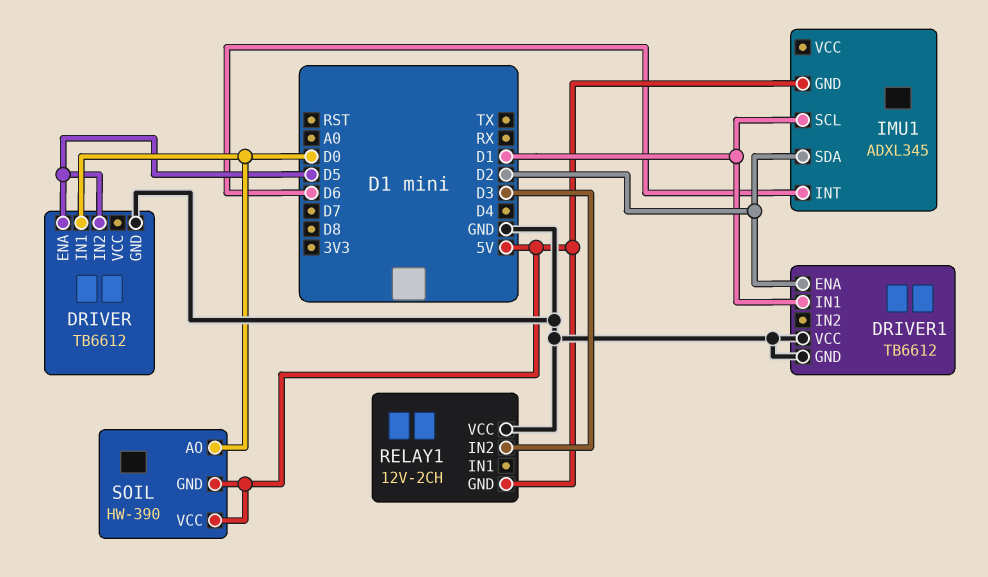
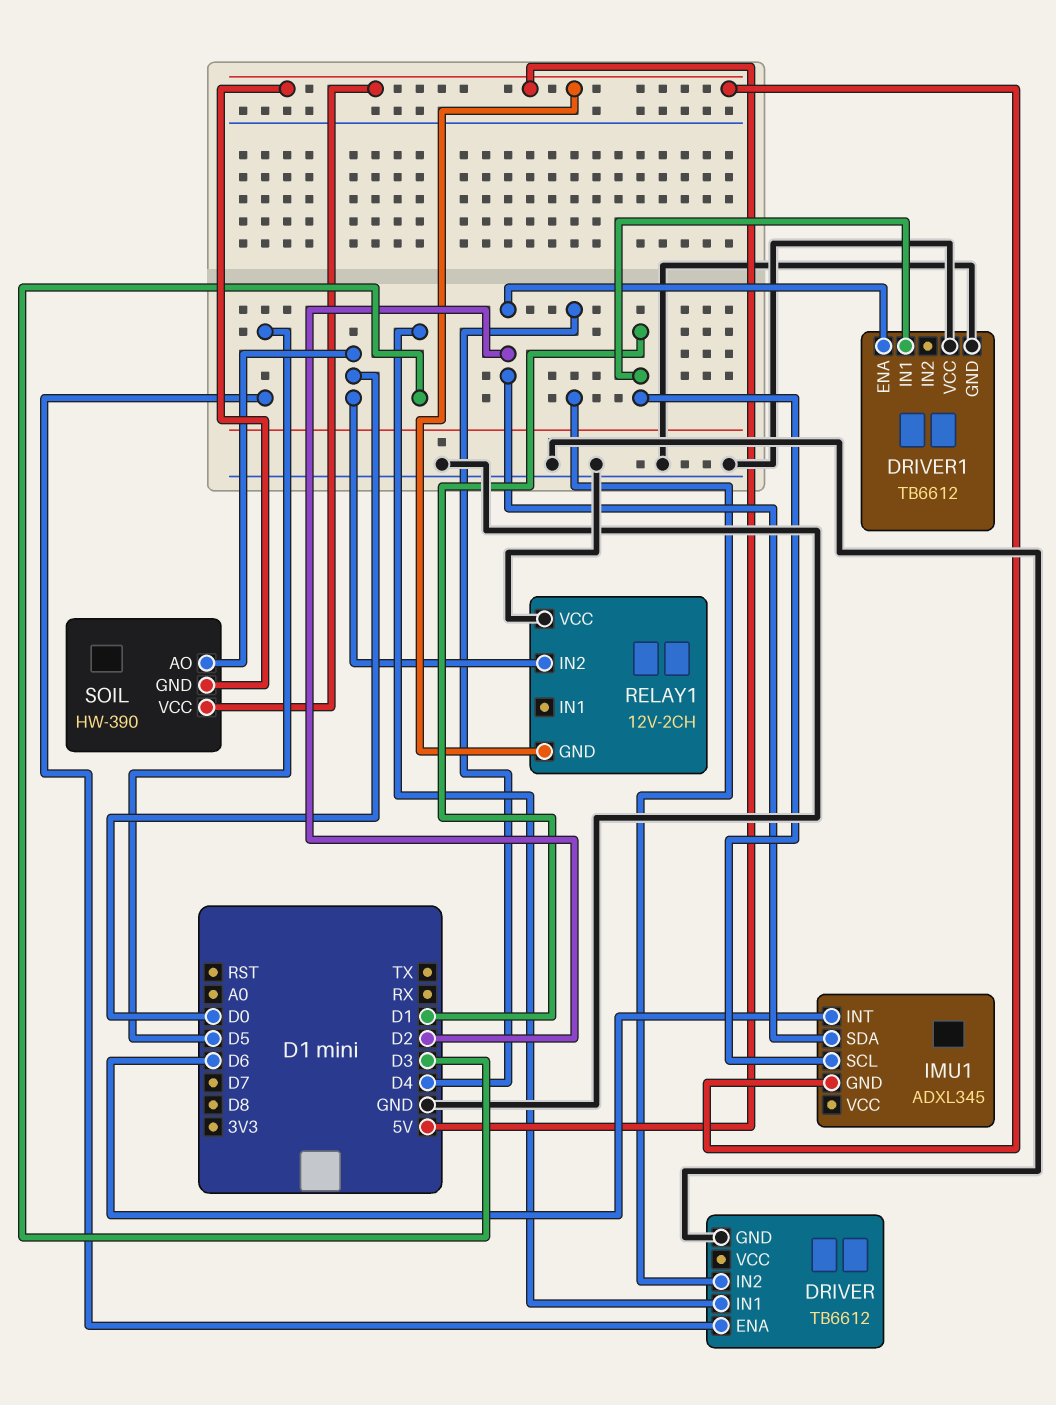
DRIVER pin IN1: D0 -> D3
DRIVER pin IN2: D5 -> D4
RELAY1 pin IN2: D3 -> D0

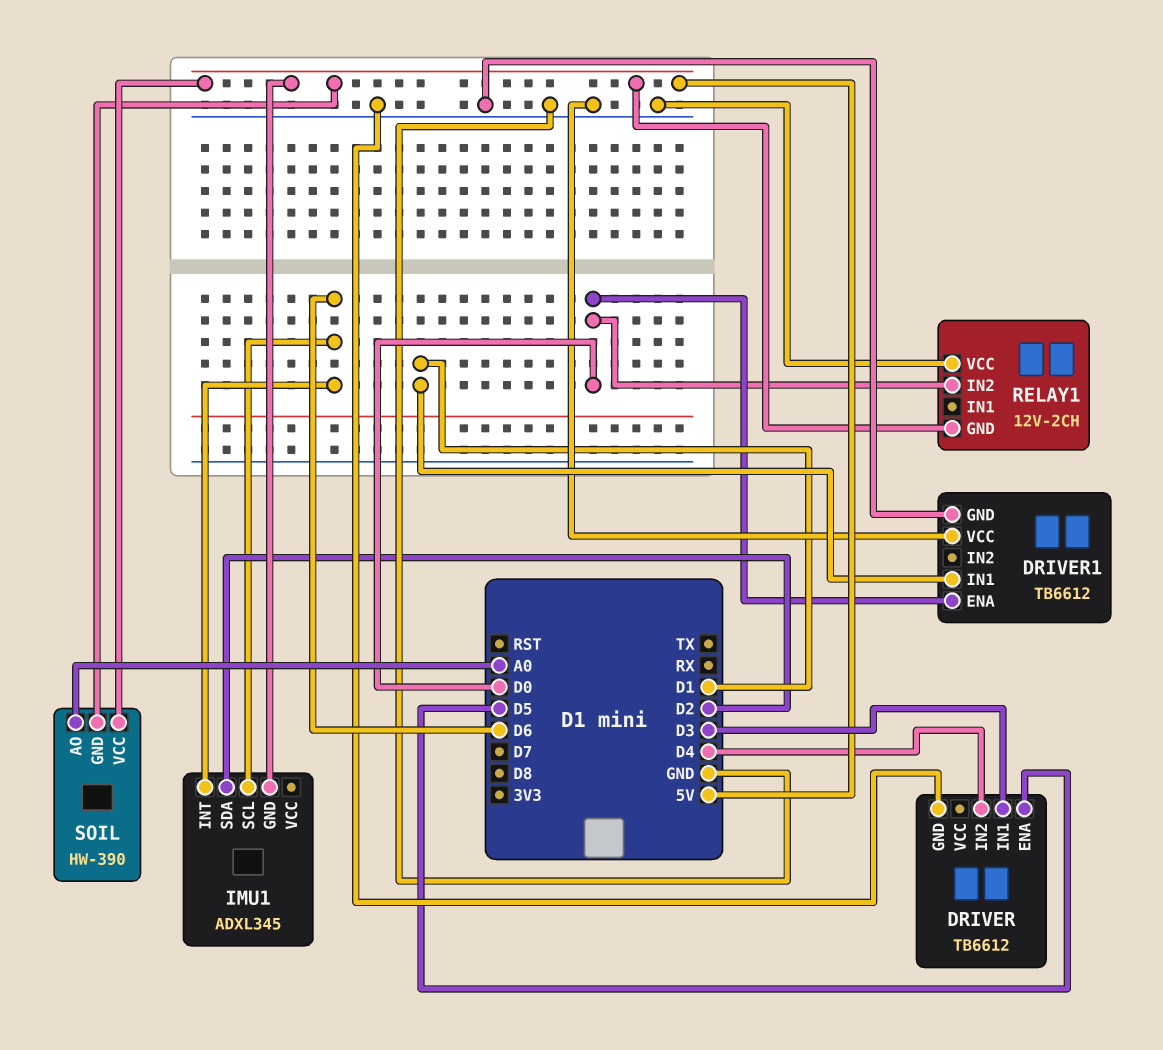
DRIVER1 pin ENA: D2 -> D0
IMU1 pin SCL: D1 -> D6
SOIL pin AO: D0 -> A0

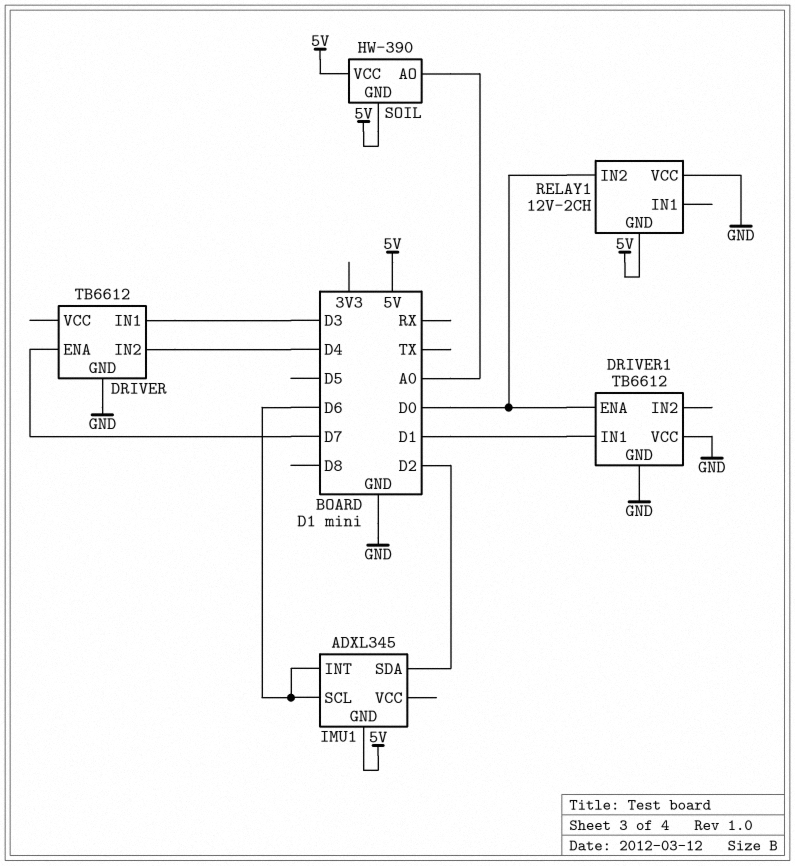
DRIVER pin ENA: D5 -> D7

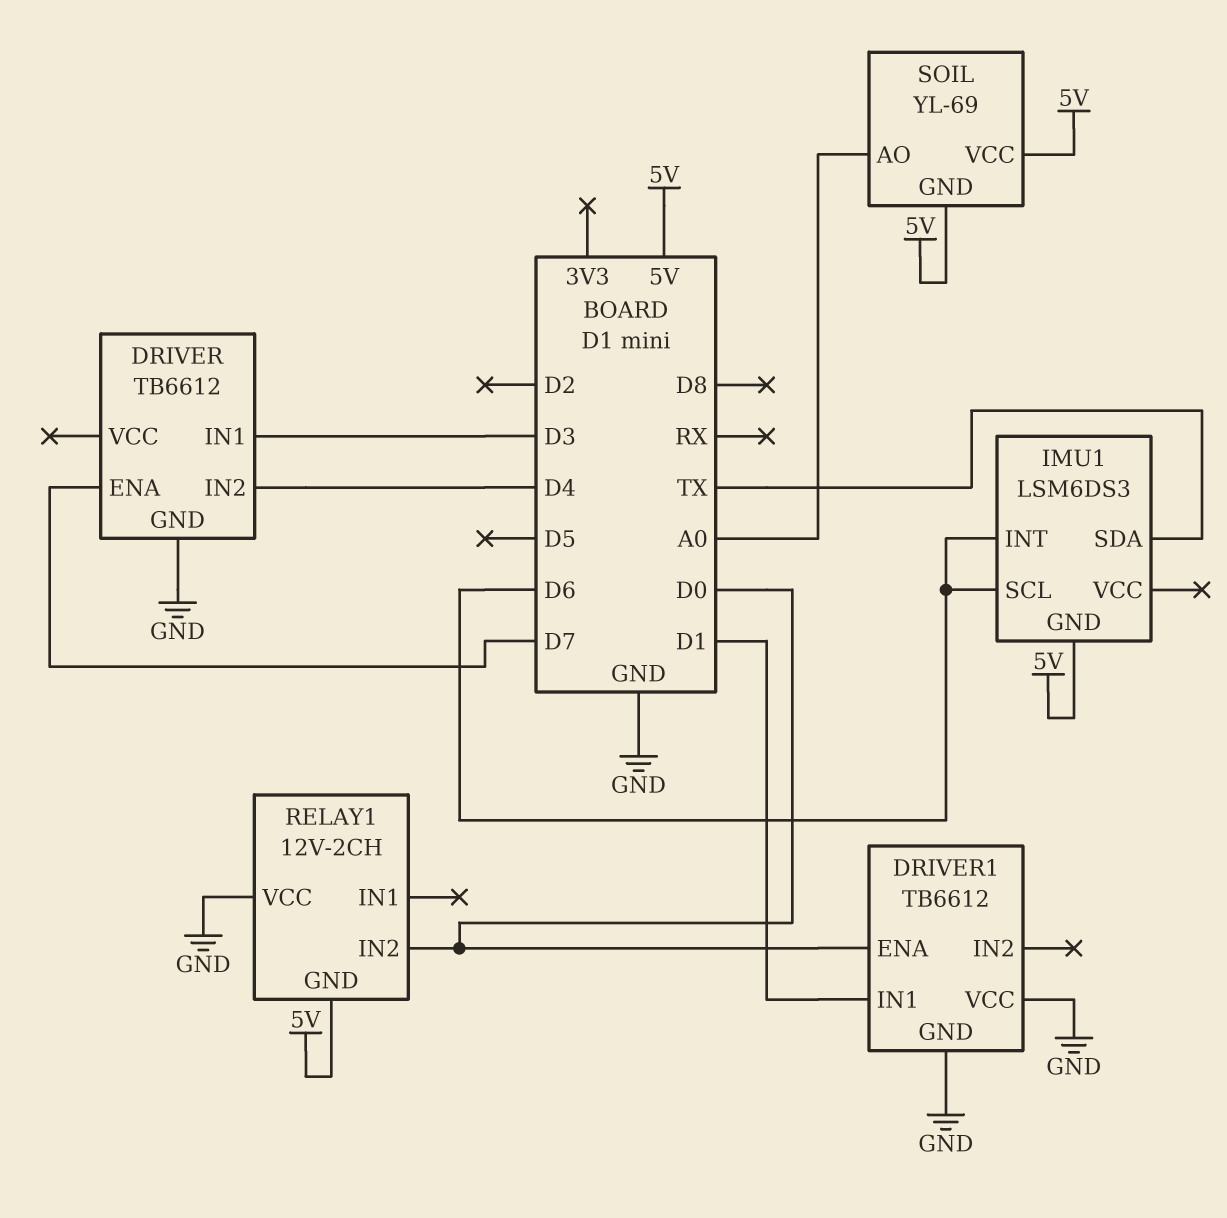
IMU1: ADXL345 -> LSM6DS3
IMU1 pin SDA: D2 -> TX
SOIL: HW-390 -> YL-69

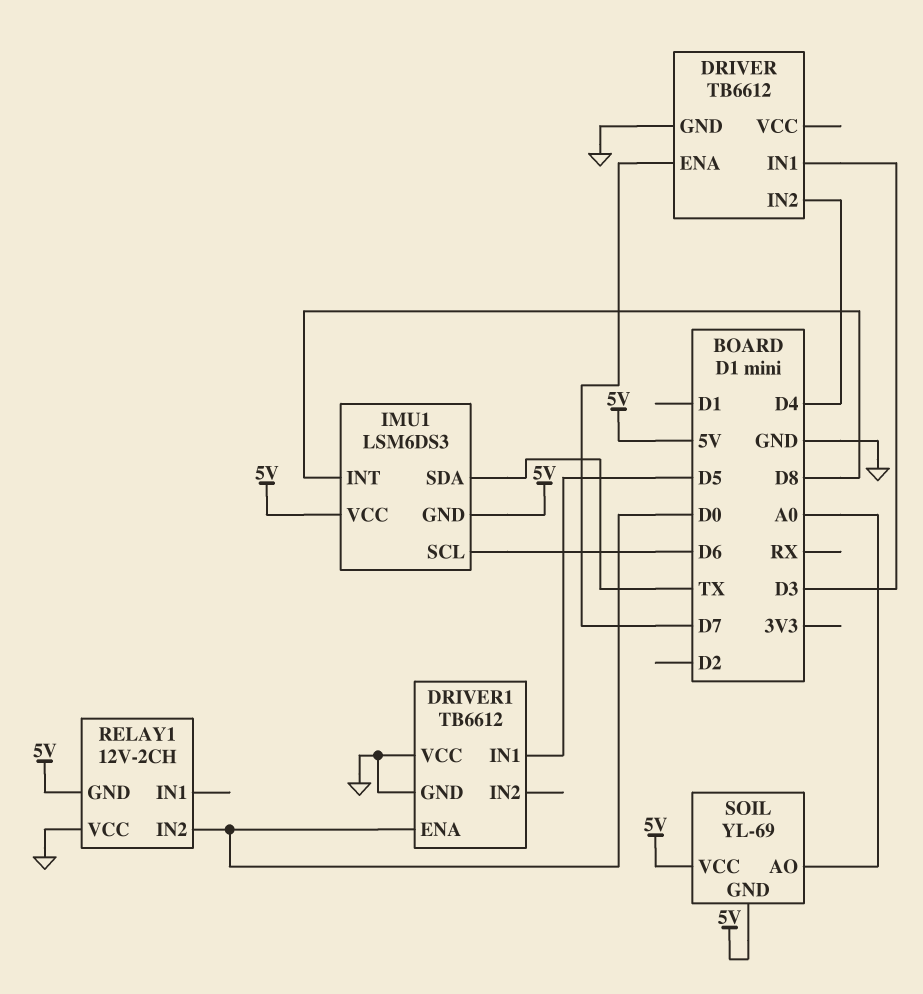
DRIVER1 pin IN1: D1 -> D5
IMU1 pin INT: D6 -> D8
IMU1 pin VCC: none -> 5V

